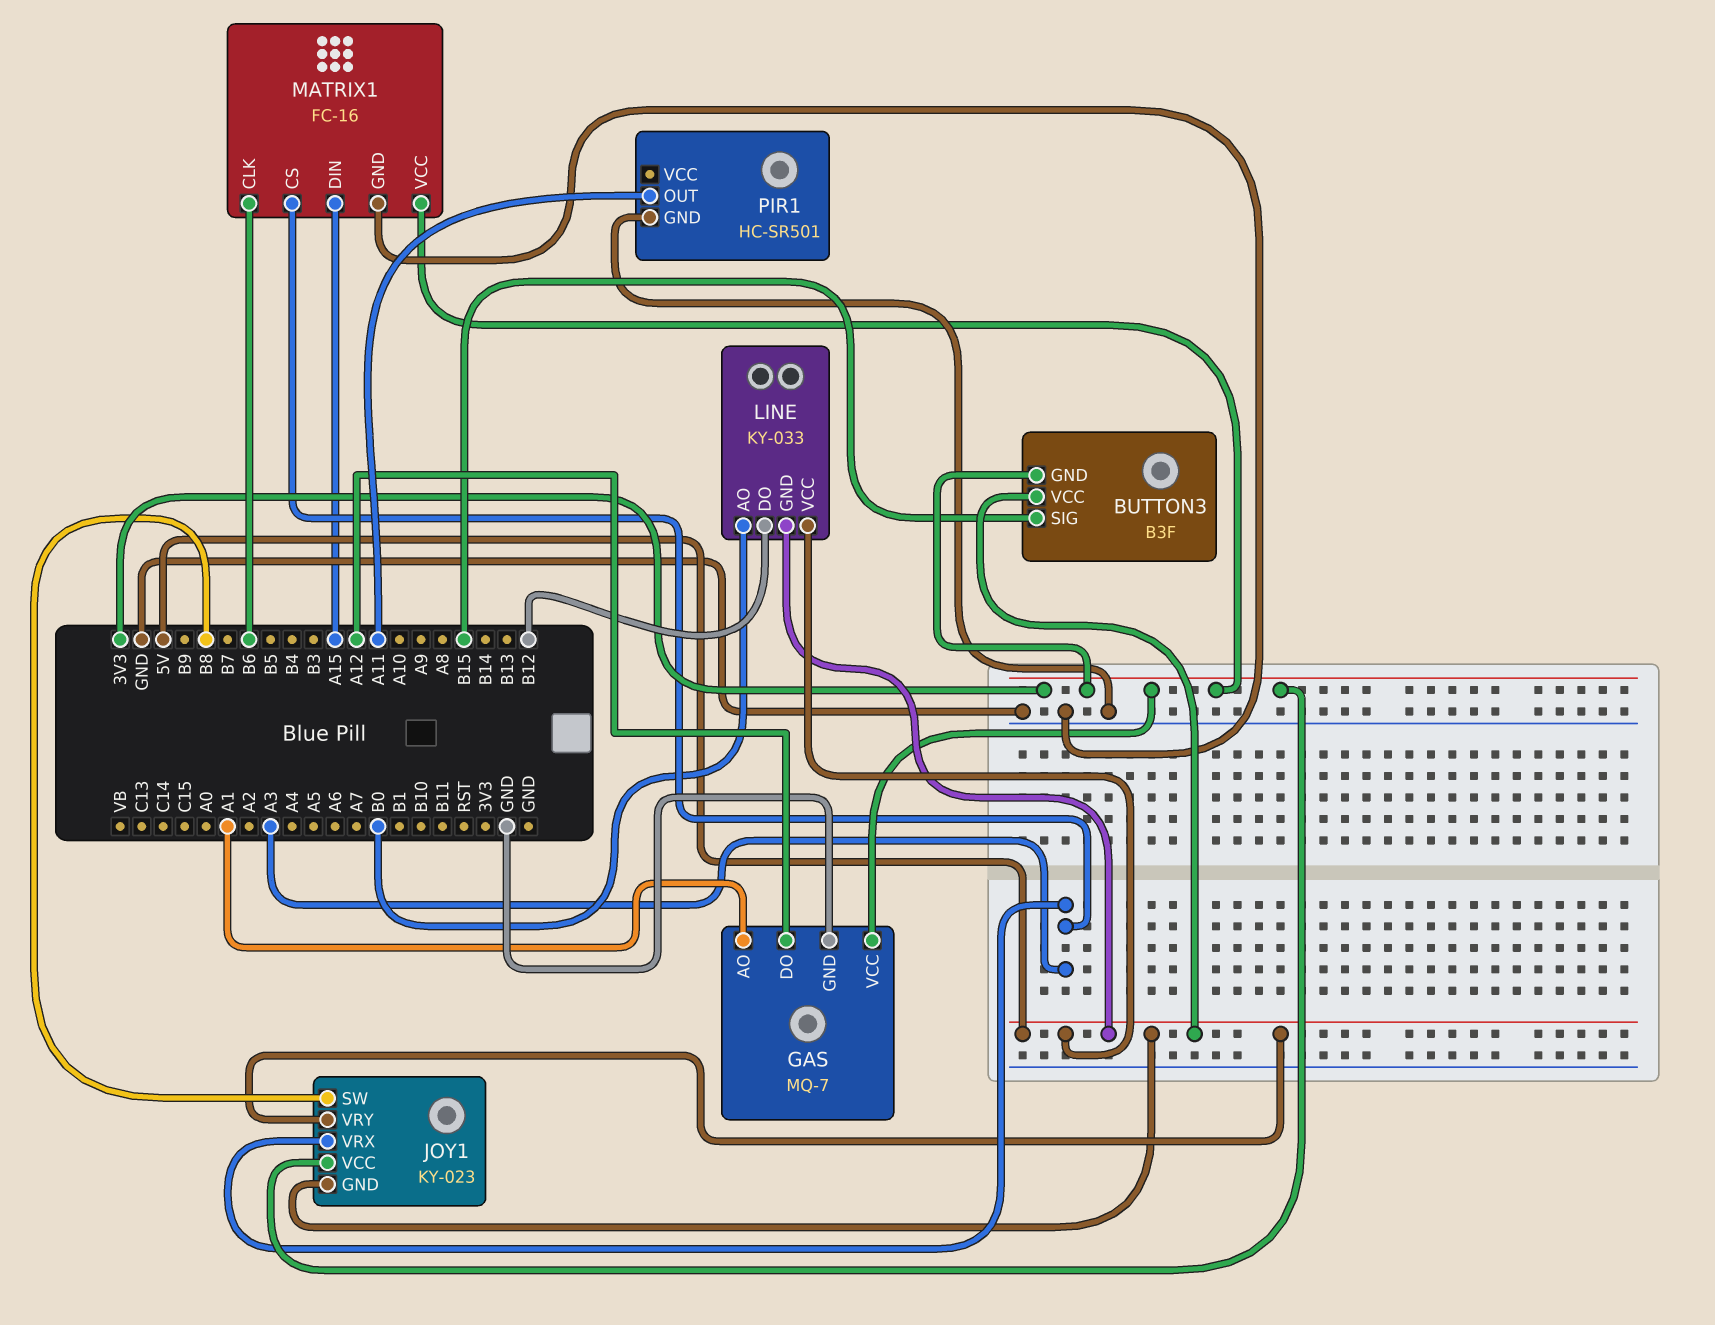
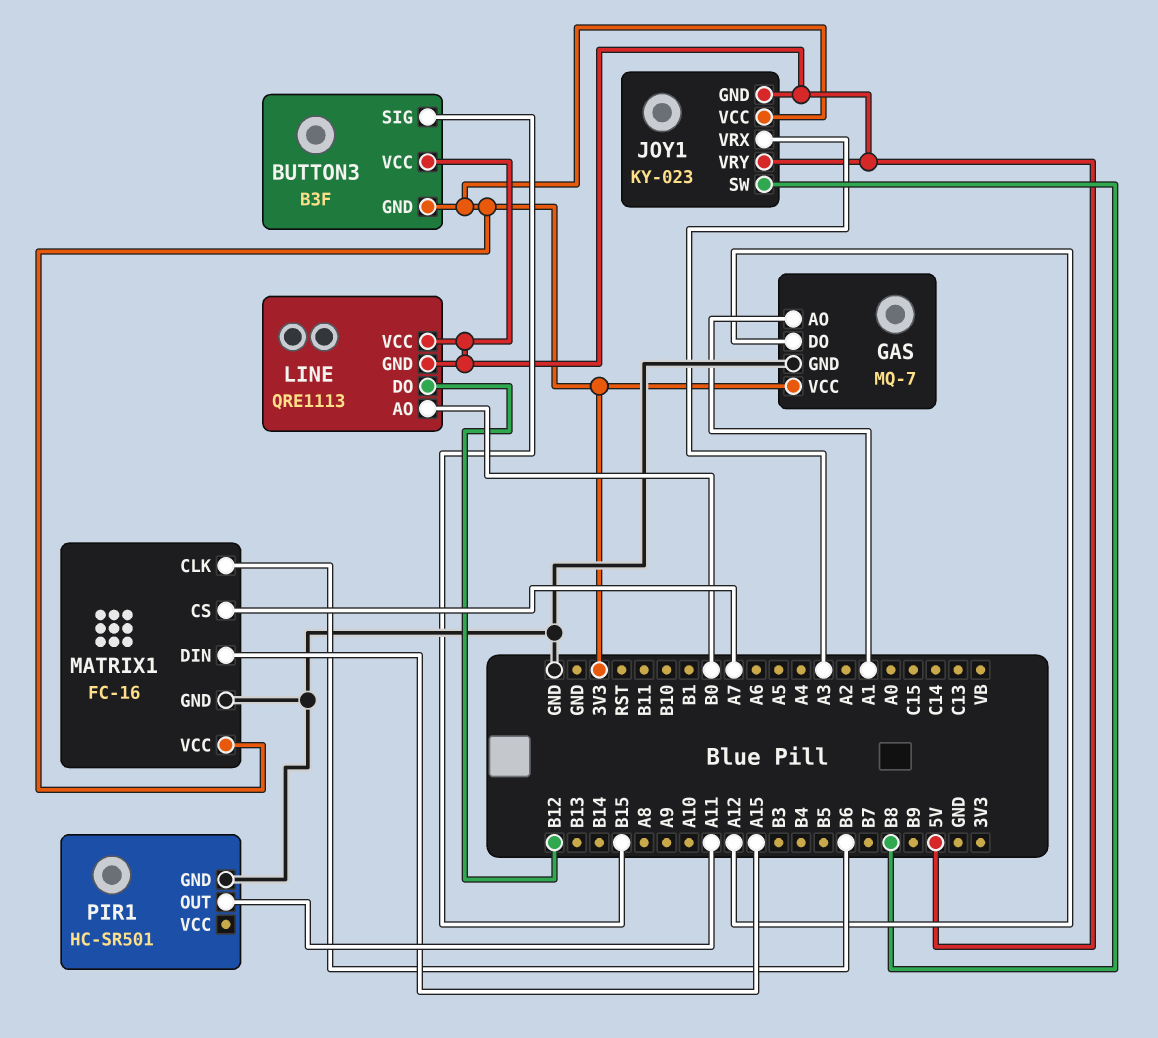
LINE: KY-033 -> QRE1113
MATRIX1 pin CS: A3 -> A7

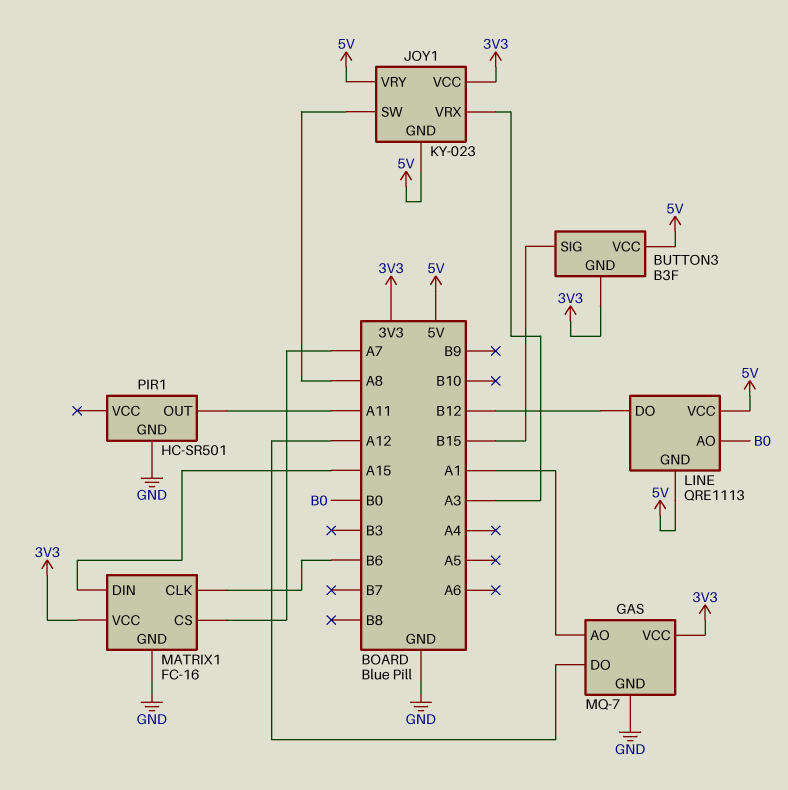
JOY1 pin SW: B8 -> A8

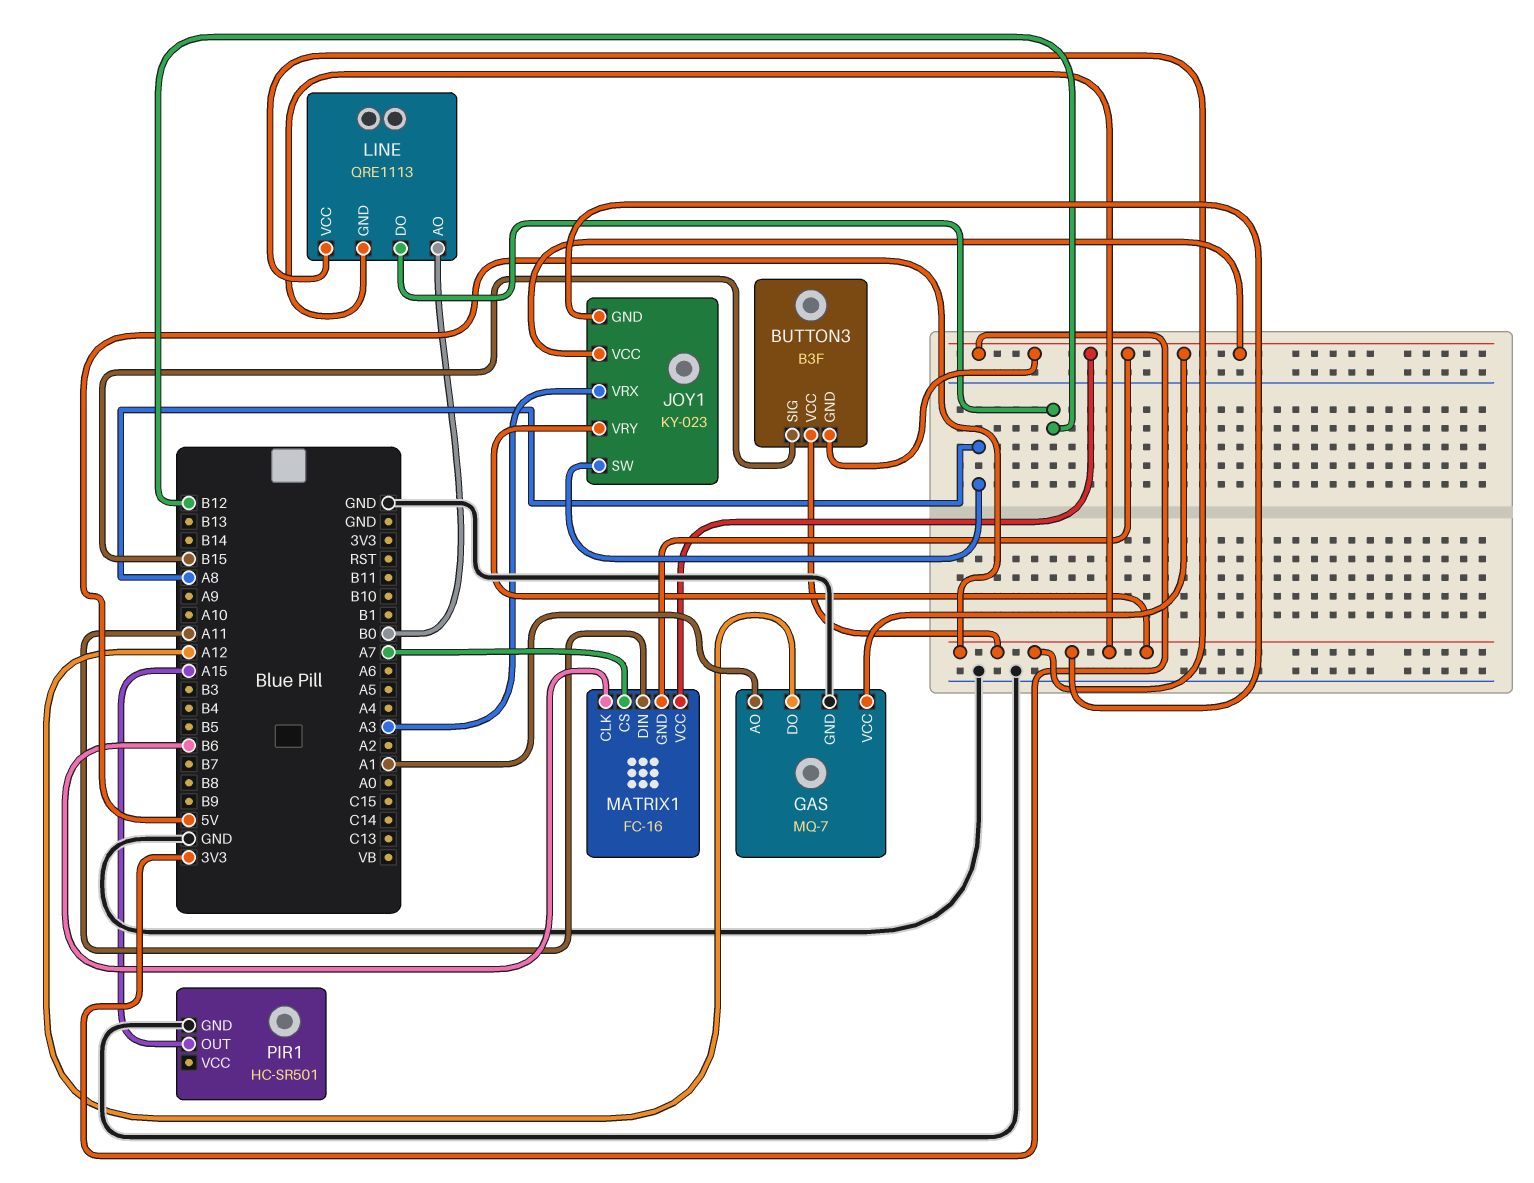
MATRIX1 pin DIN: A15 -> A11
MATRIX1 pin GND: GND -> 3V3
PIR1 pin OUT: A11 -> A15

